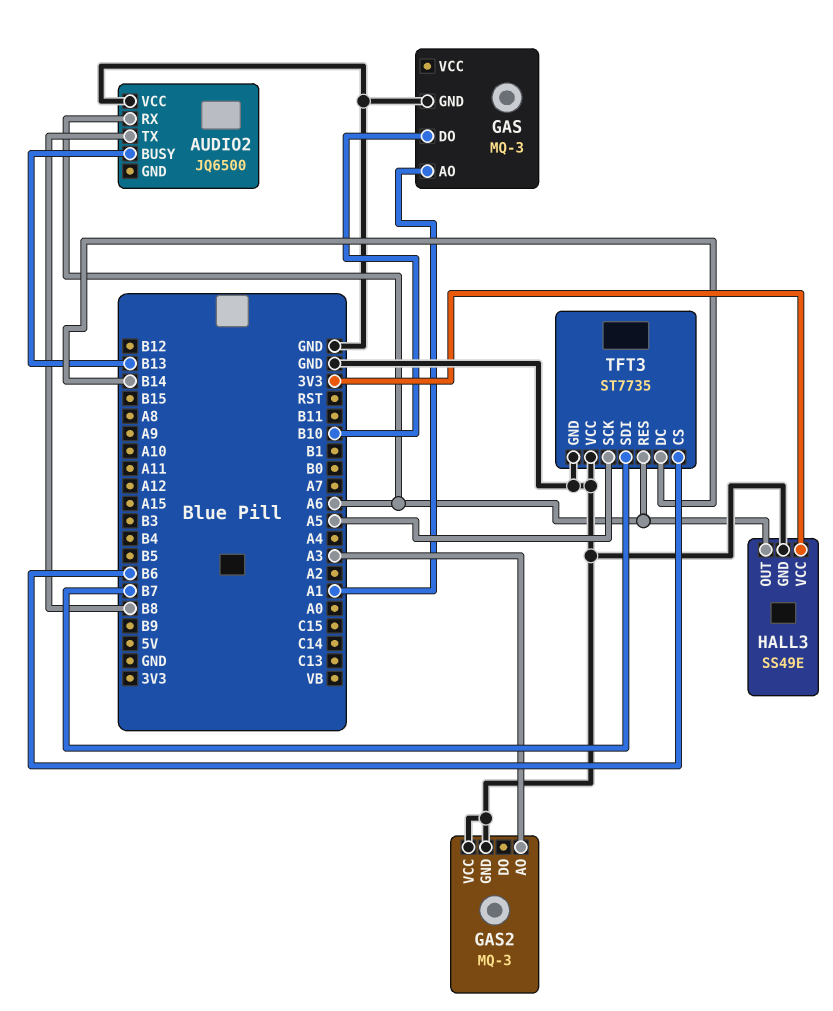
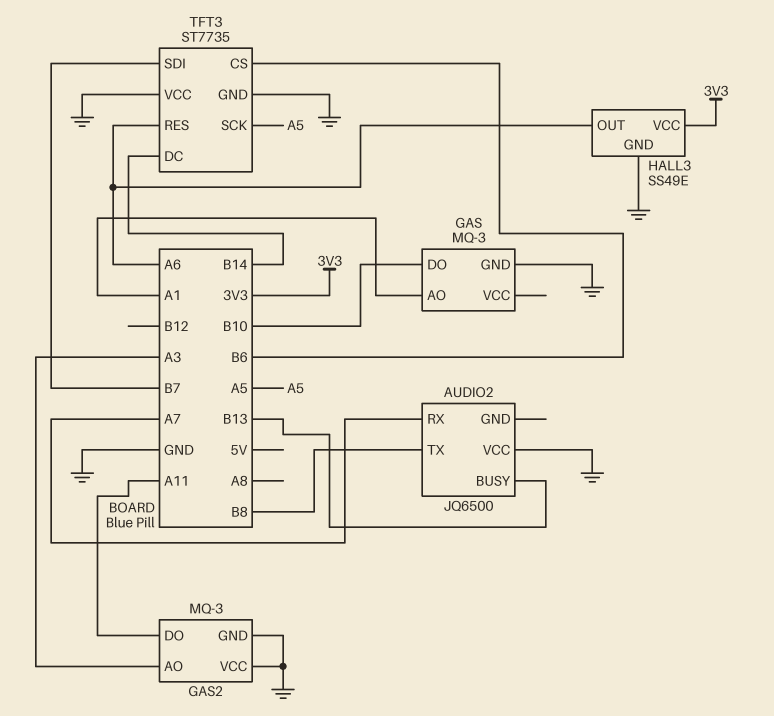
AUDIO2 pin RX: A6 -> A7
GAS2 pin DO: none -> A11

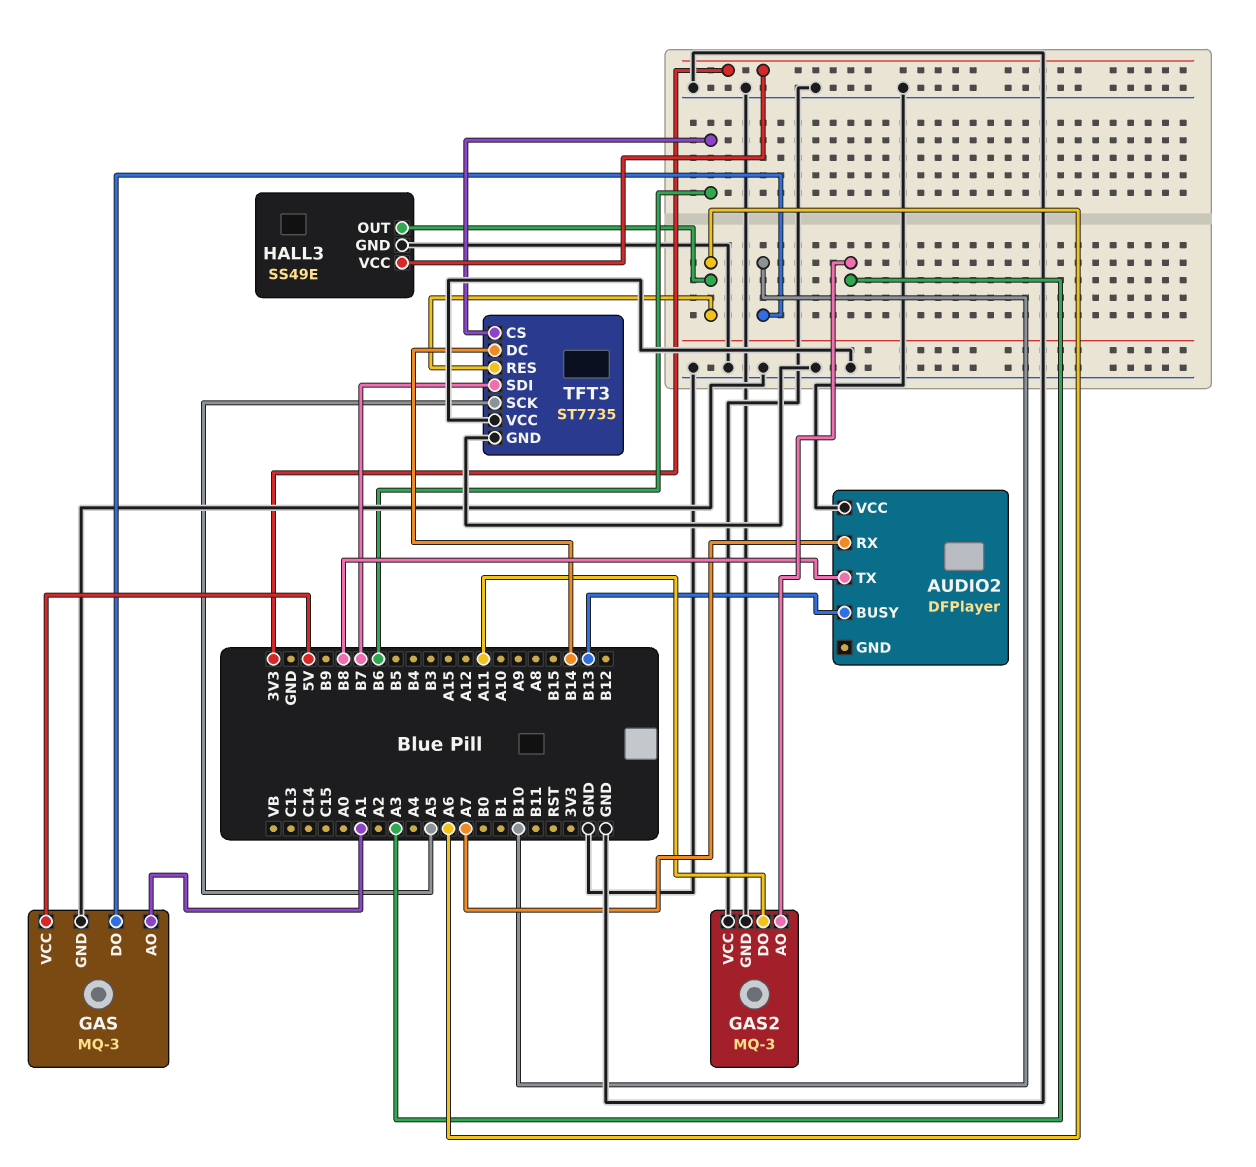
AUDIO2: JQ6500 -> DFPlayer
GAS pin VCC: none -> 5V

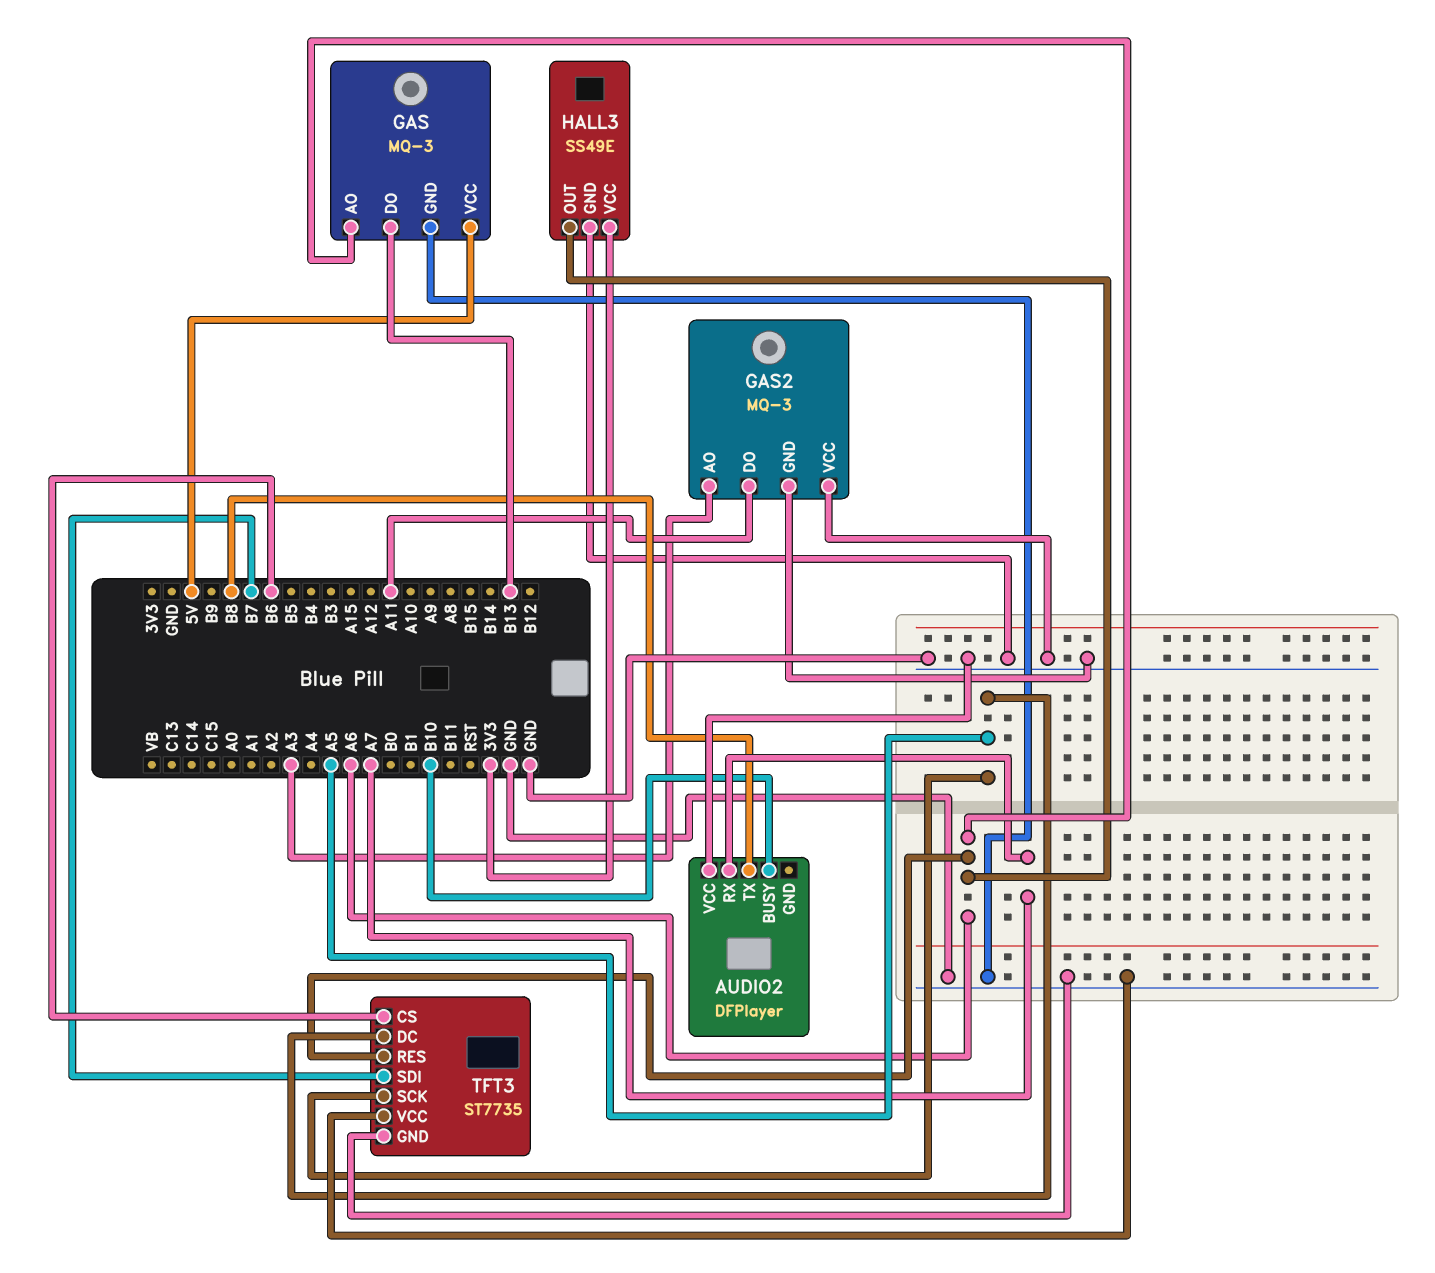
AUDIO2 pin BUSY: B13 -> B10
GAS pin AO: A1 -> A6
GAS pin DO: B10 -> B13
TFT3 pin DC: B14 -> A5

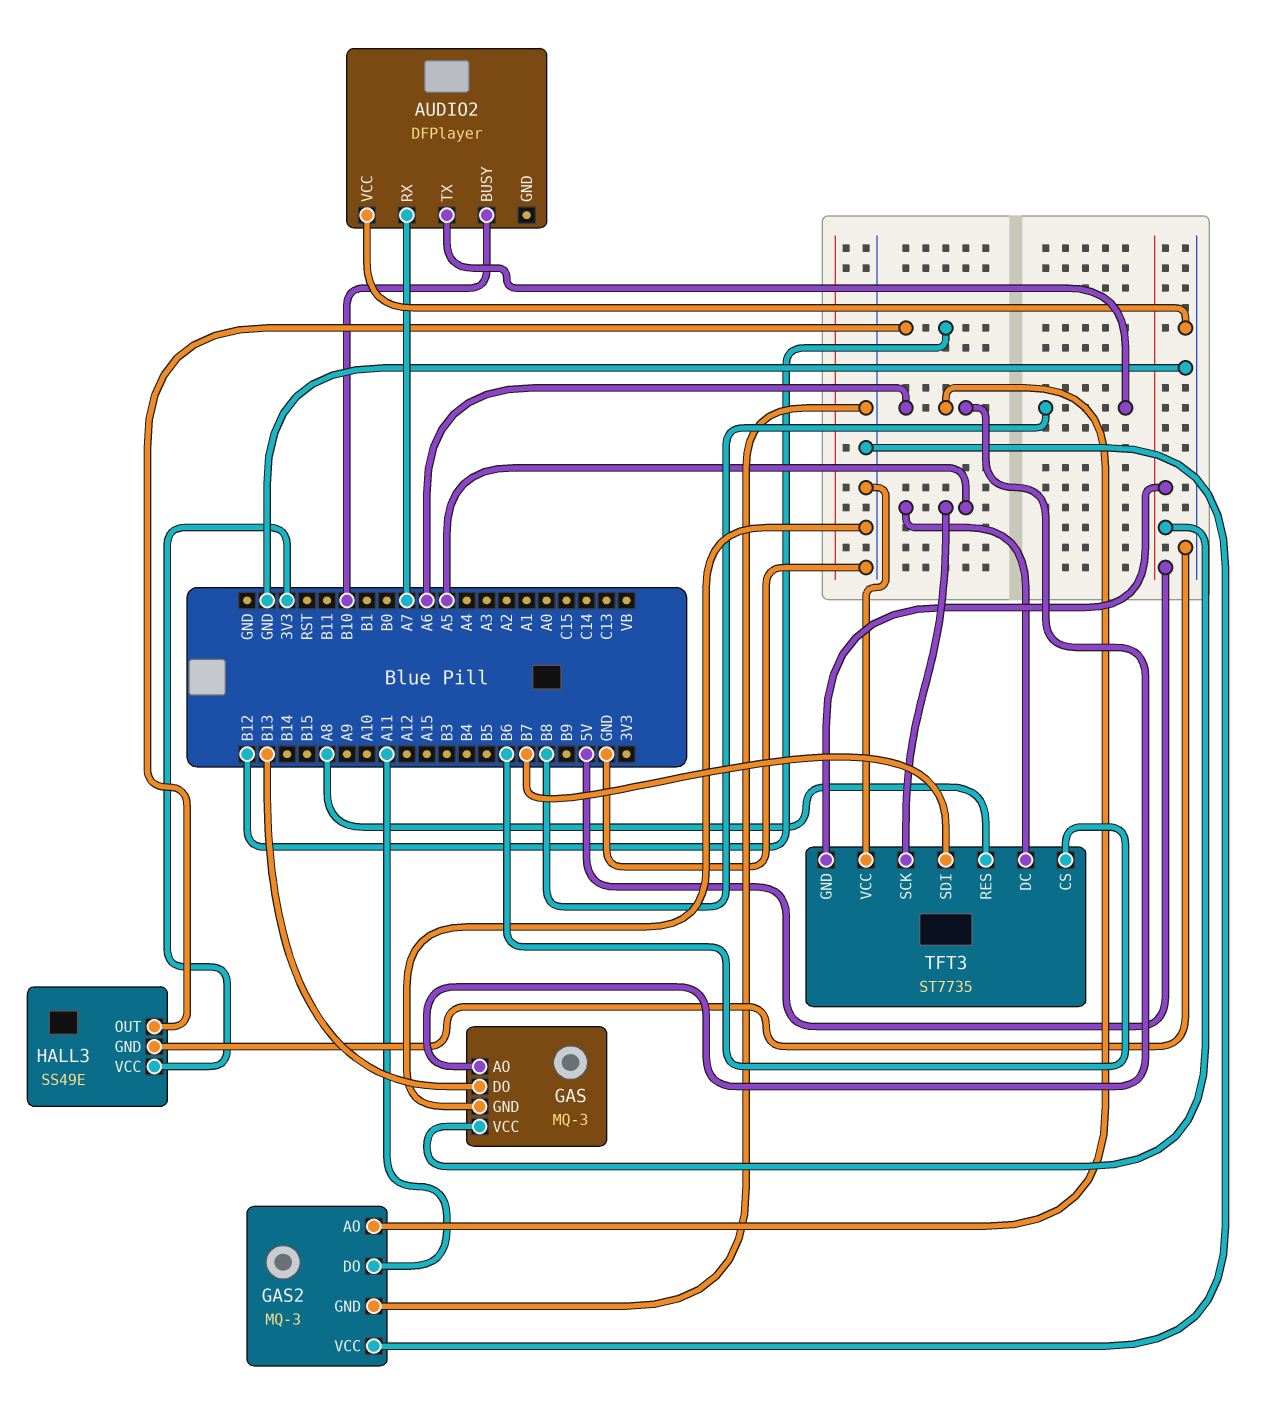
GAS2 pin AO: A3 -> A6
HALL3 pin OUT: A6 -> B12
TFT3 pin GND: GND -> 5V
TFT3 pin RES: A6 -> A8

